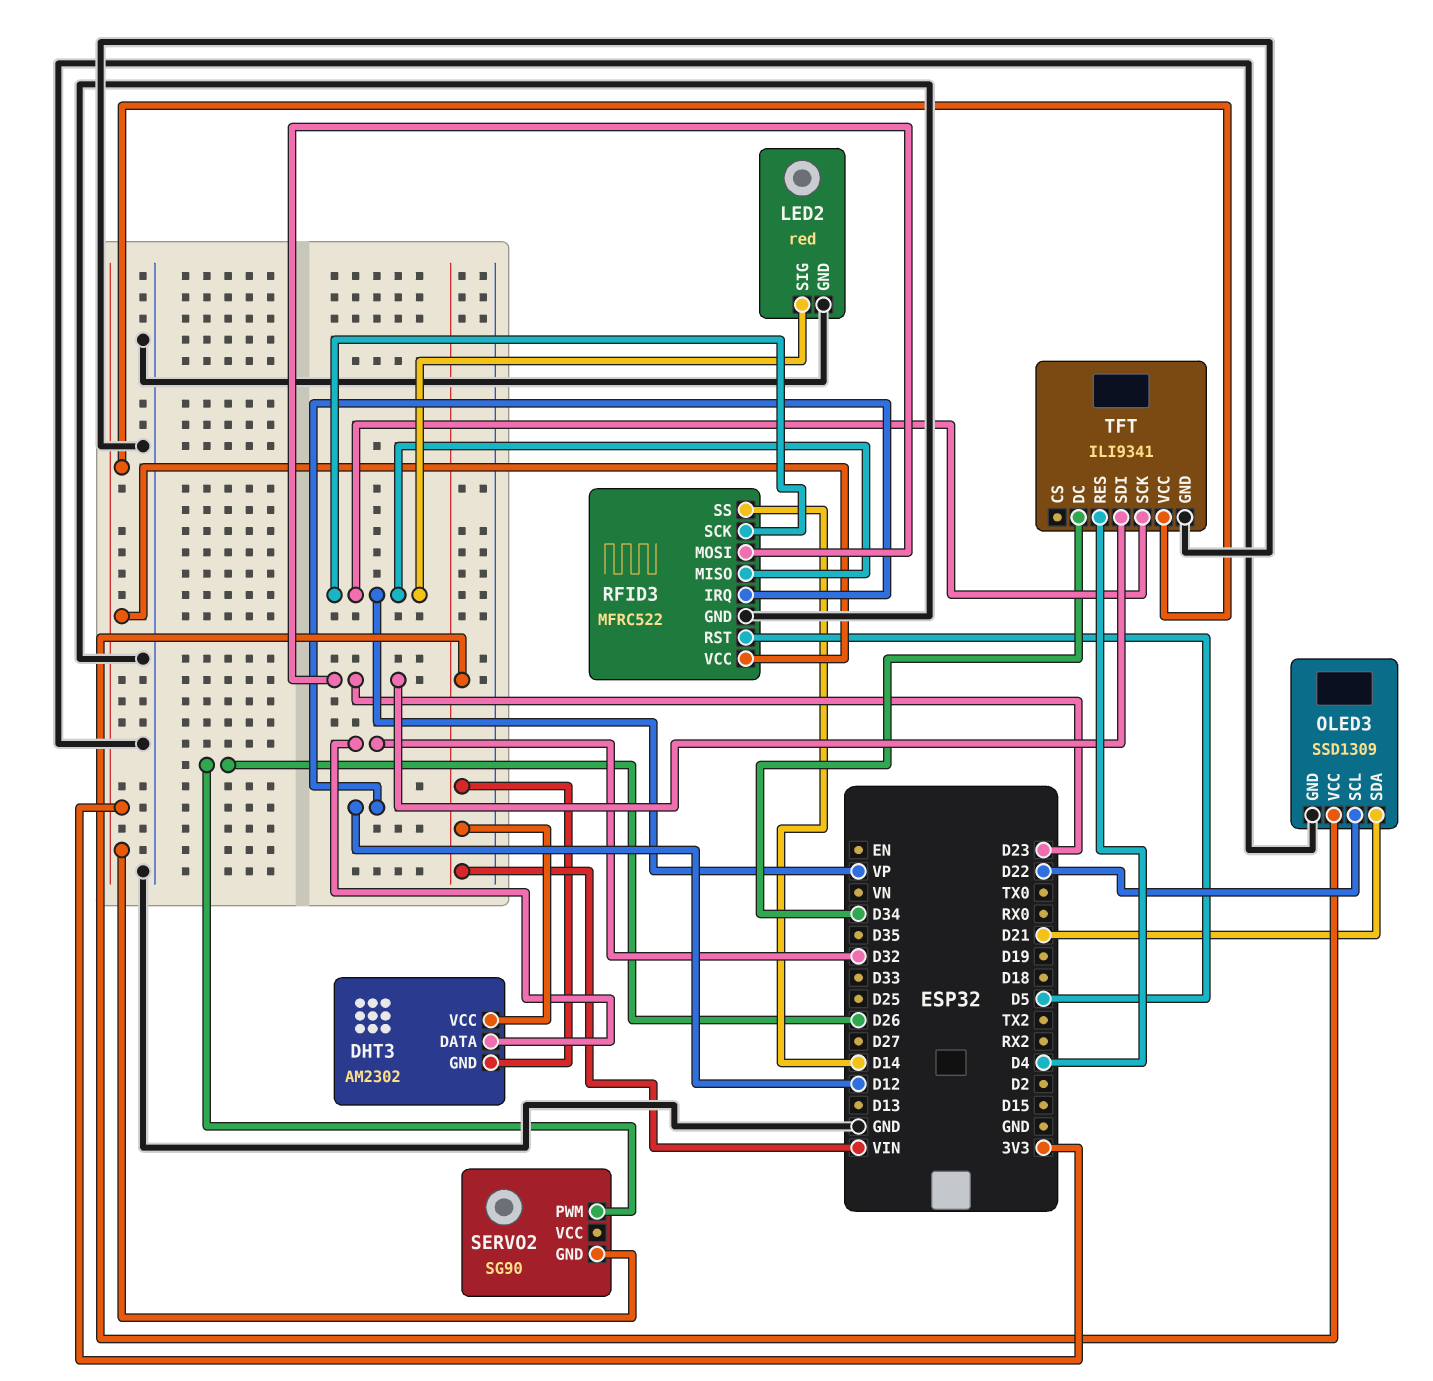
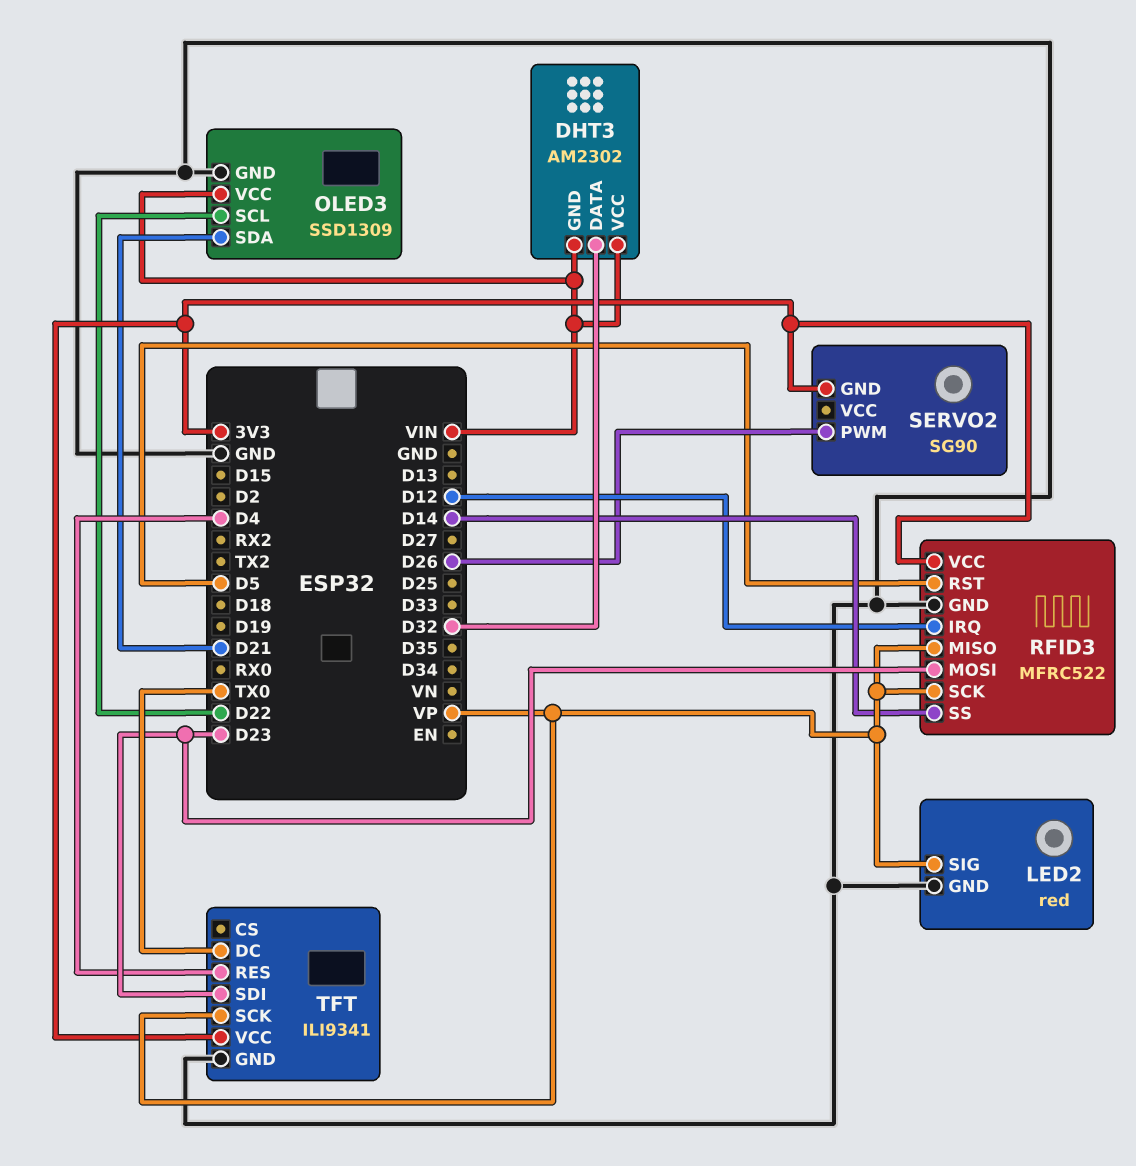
TFT pin DC: D34 -> TX0

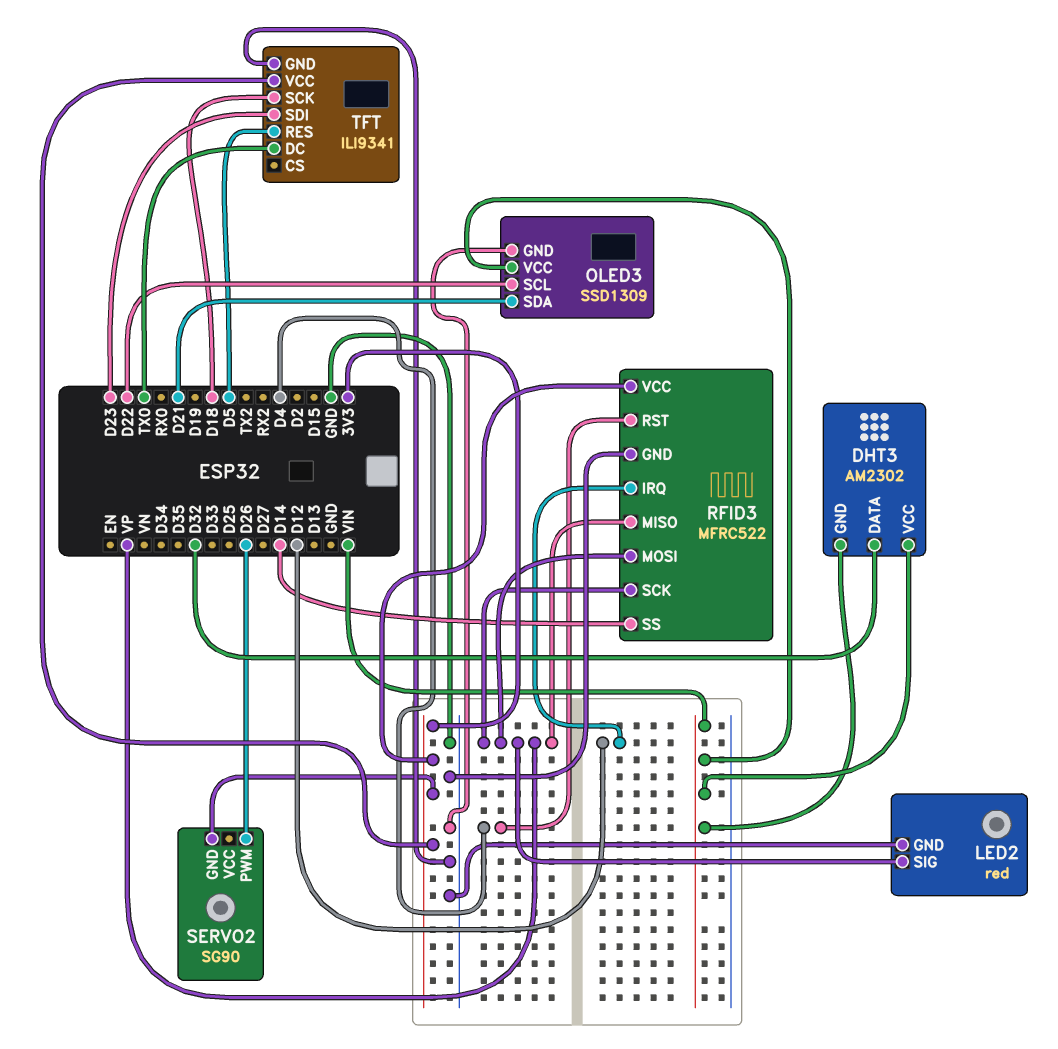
RFID3 pin MOSI: D23 -> VP
RFID3 pin RST: D5 -> D4
TFT pin RES: D4 -> D5
TFT pin SCK: VP -> D18

